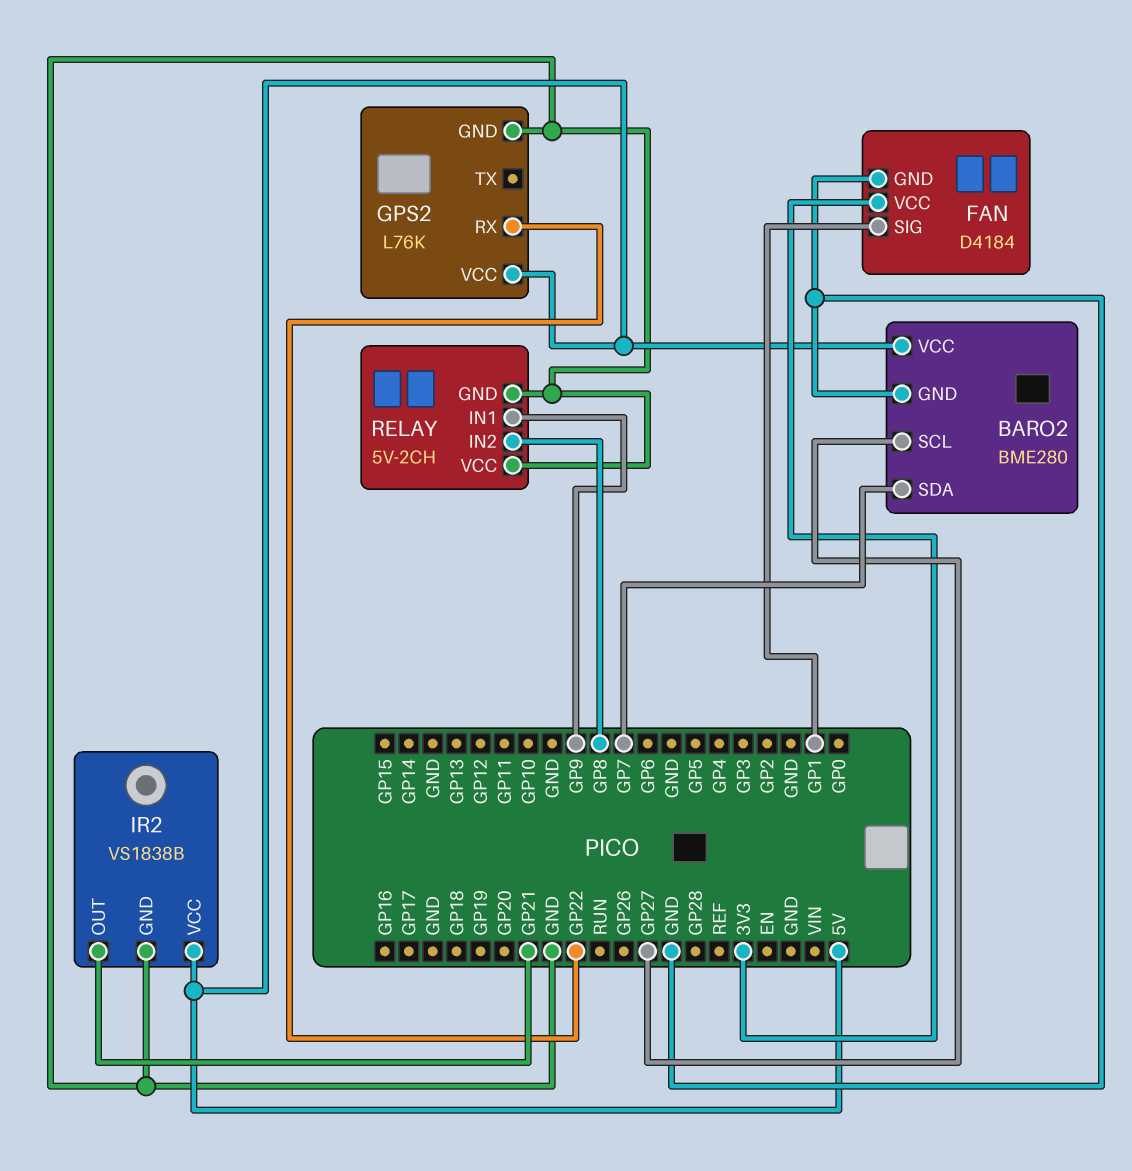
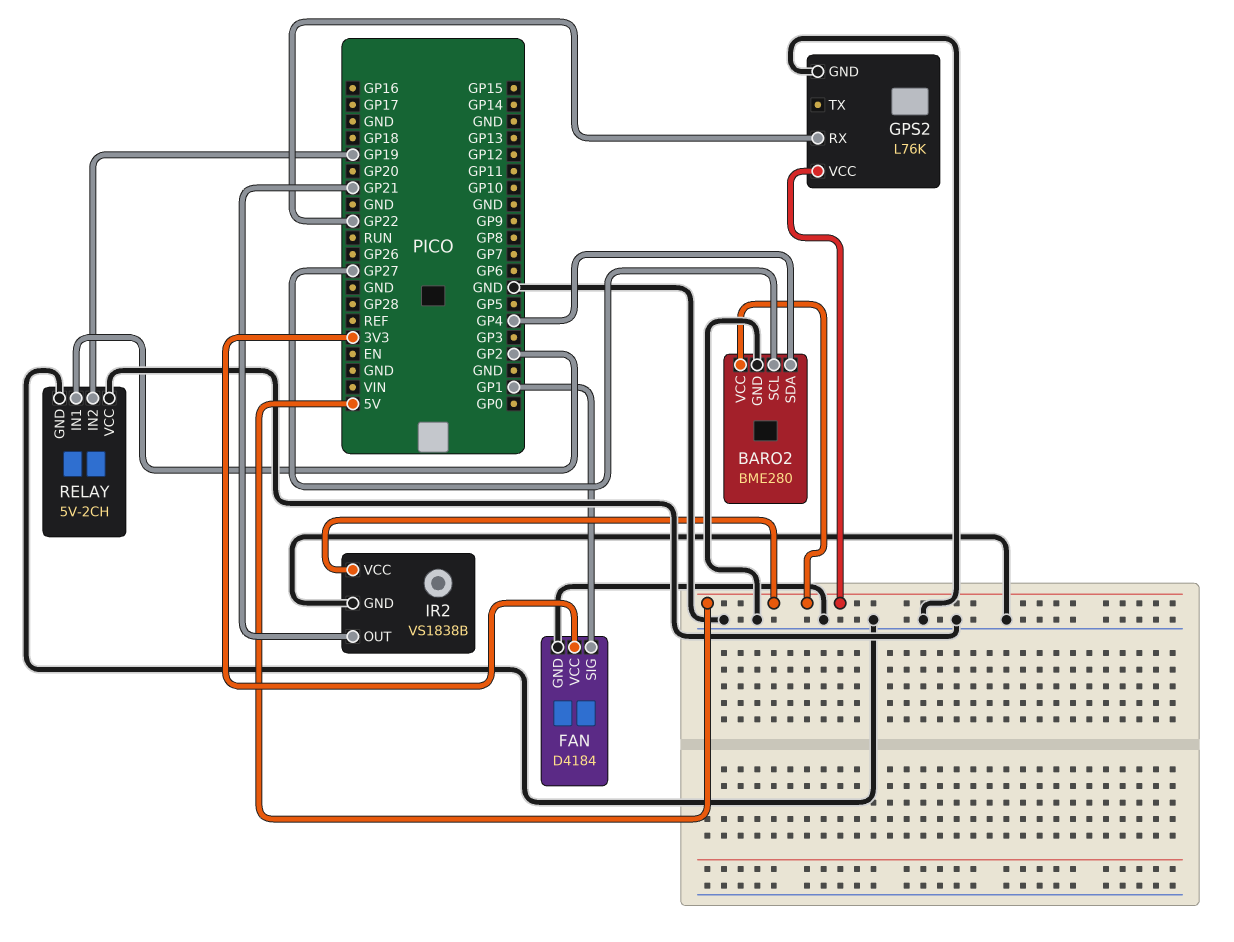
BARO2 pin SDA: GP7 -> GP4
RELAY pin IN1: GP9 -> GP2
RELAY pin IN2: GP8 -> GP19

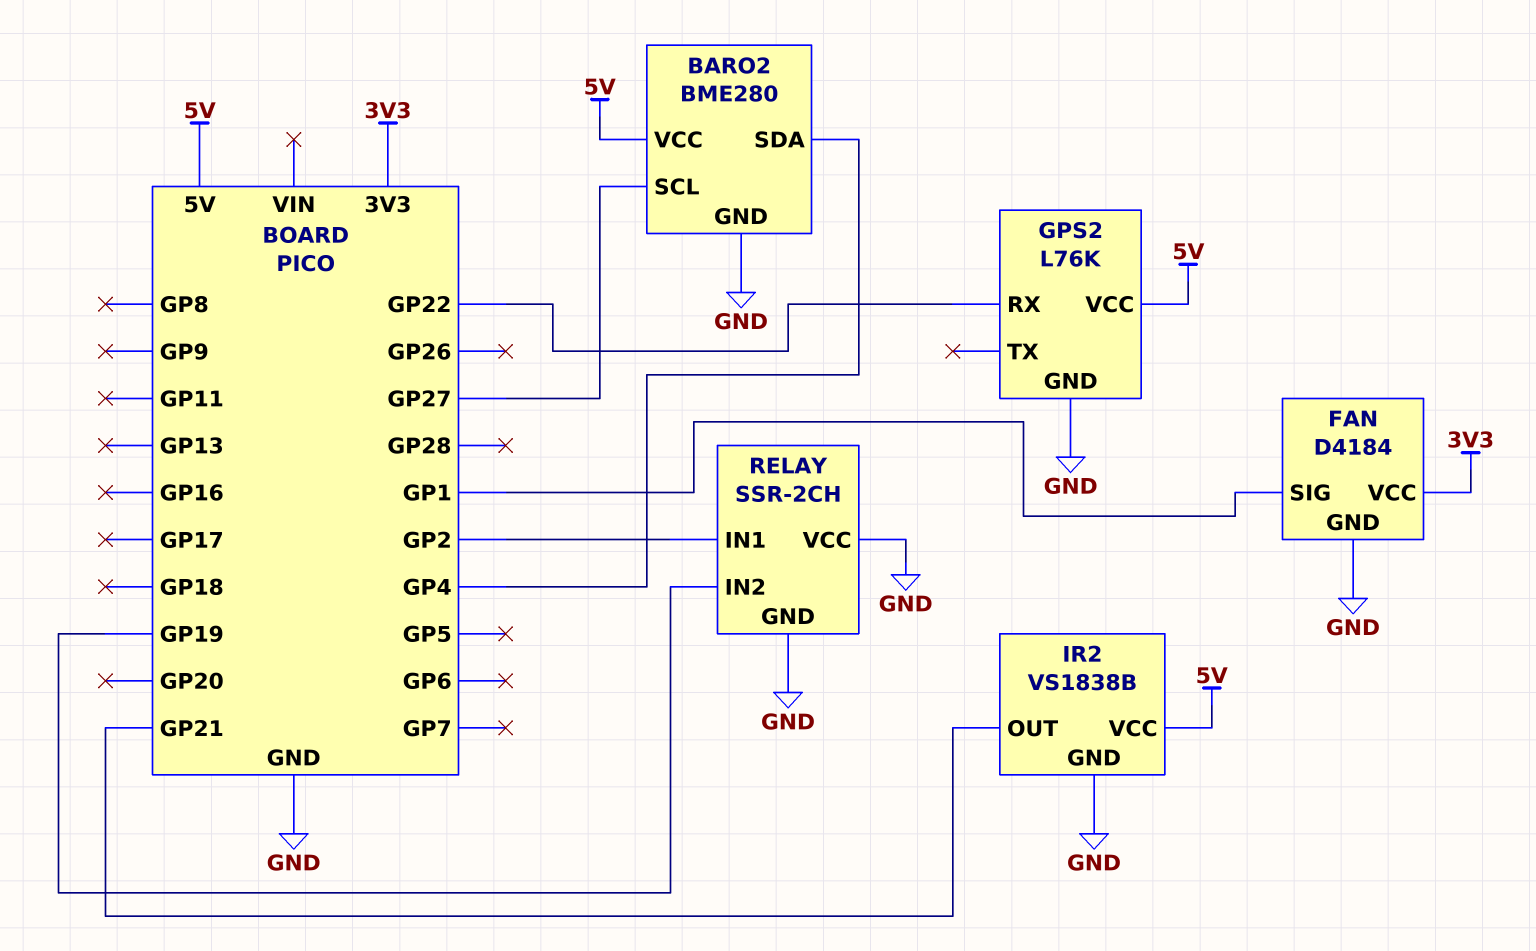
RELAY: 5V-2CH -> SSR-2CH

